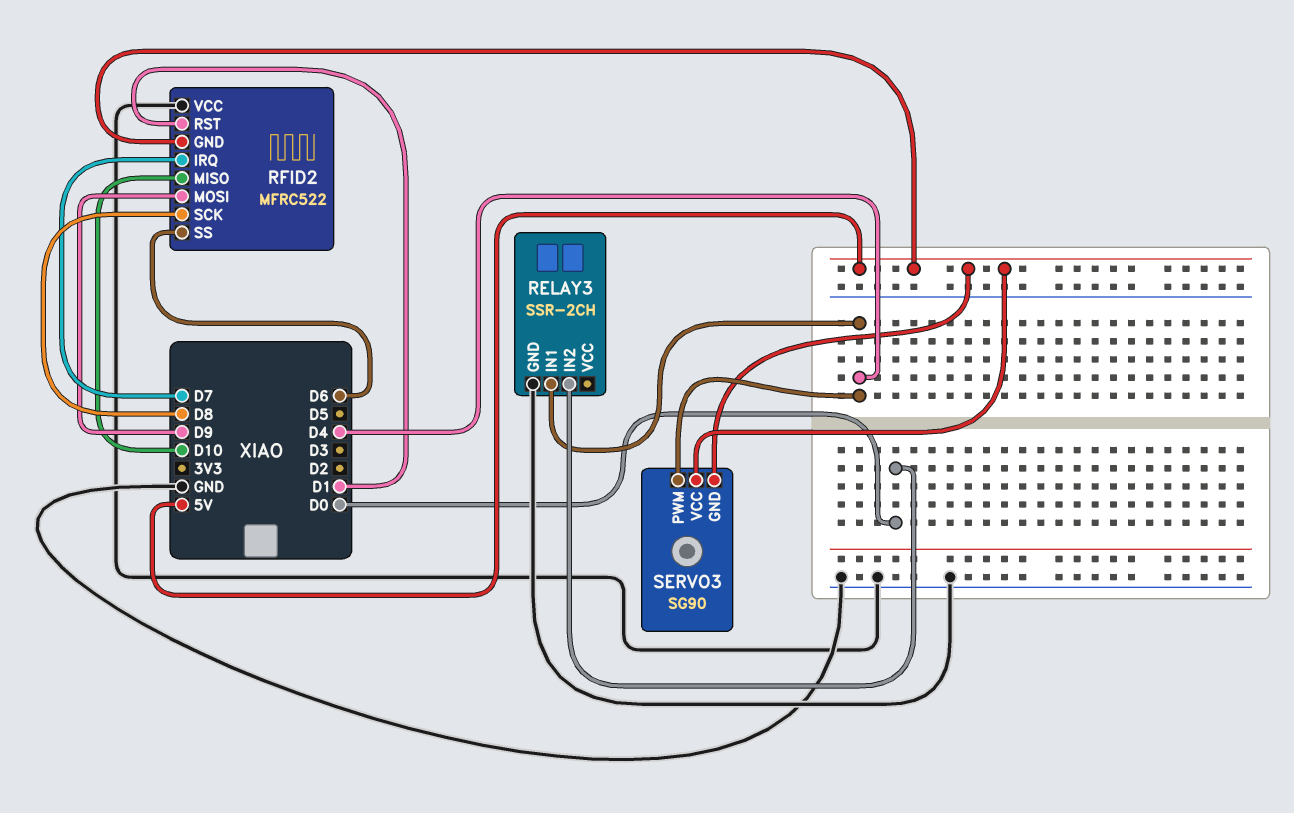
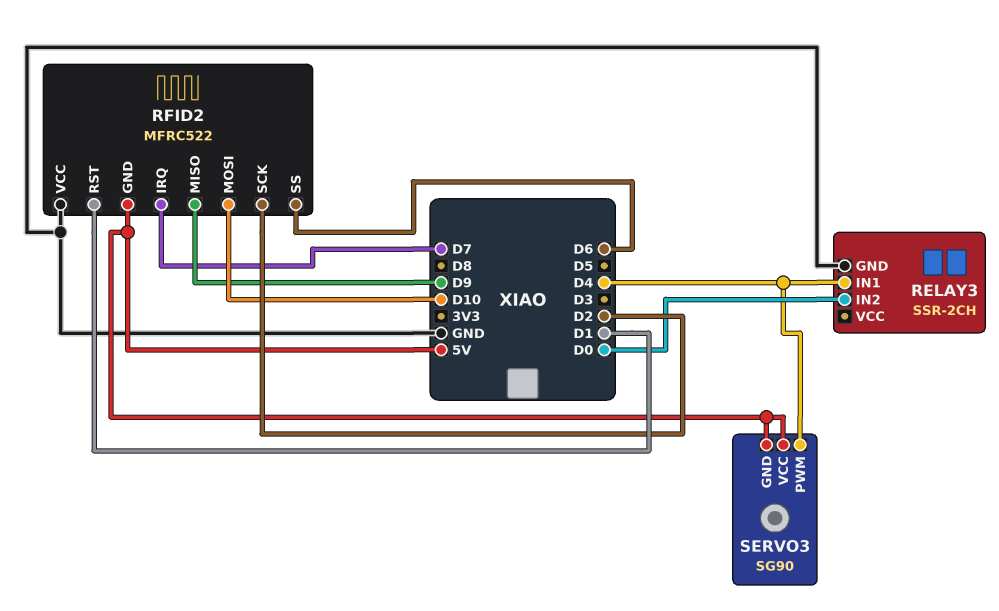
RFID2 pin MISO: D10 -> D9
RFID2 pin MOSI: D9 -> D10
RFID2 pin SCK: D8 -> D2

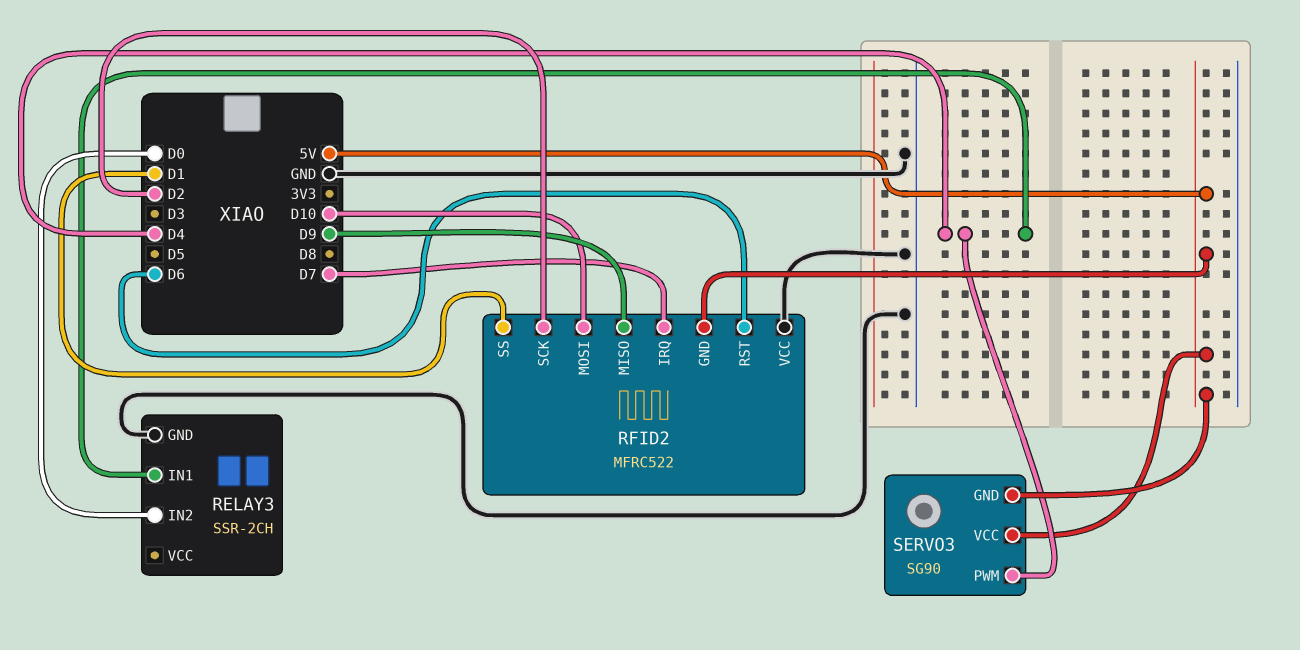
RFID2 pin RST: D1 -> D6
RFID2 pin SS: D6 -> D1

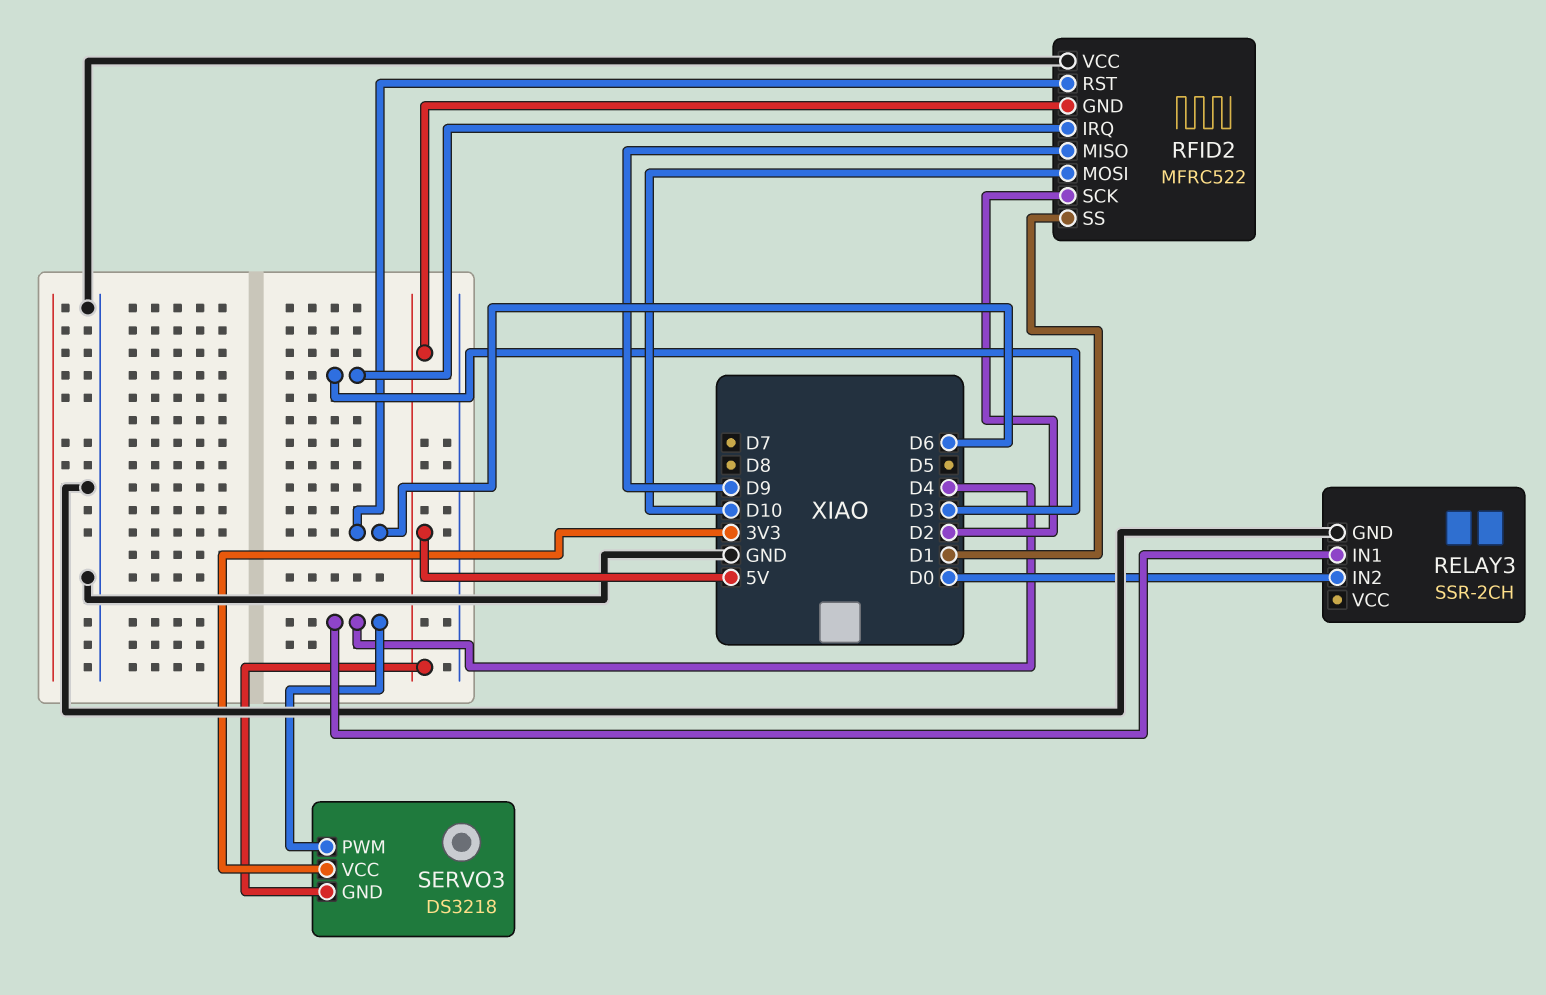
RFID2 pin IRQ: D7 -> D3
SERVO3: SG90 -> DS3218
SERVO3 pin VCC: 5V -> 3V3

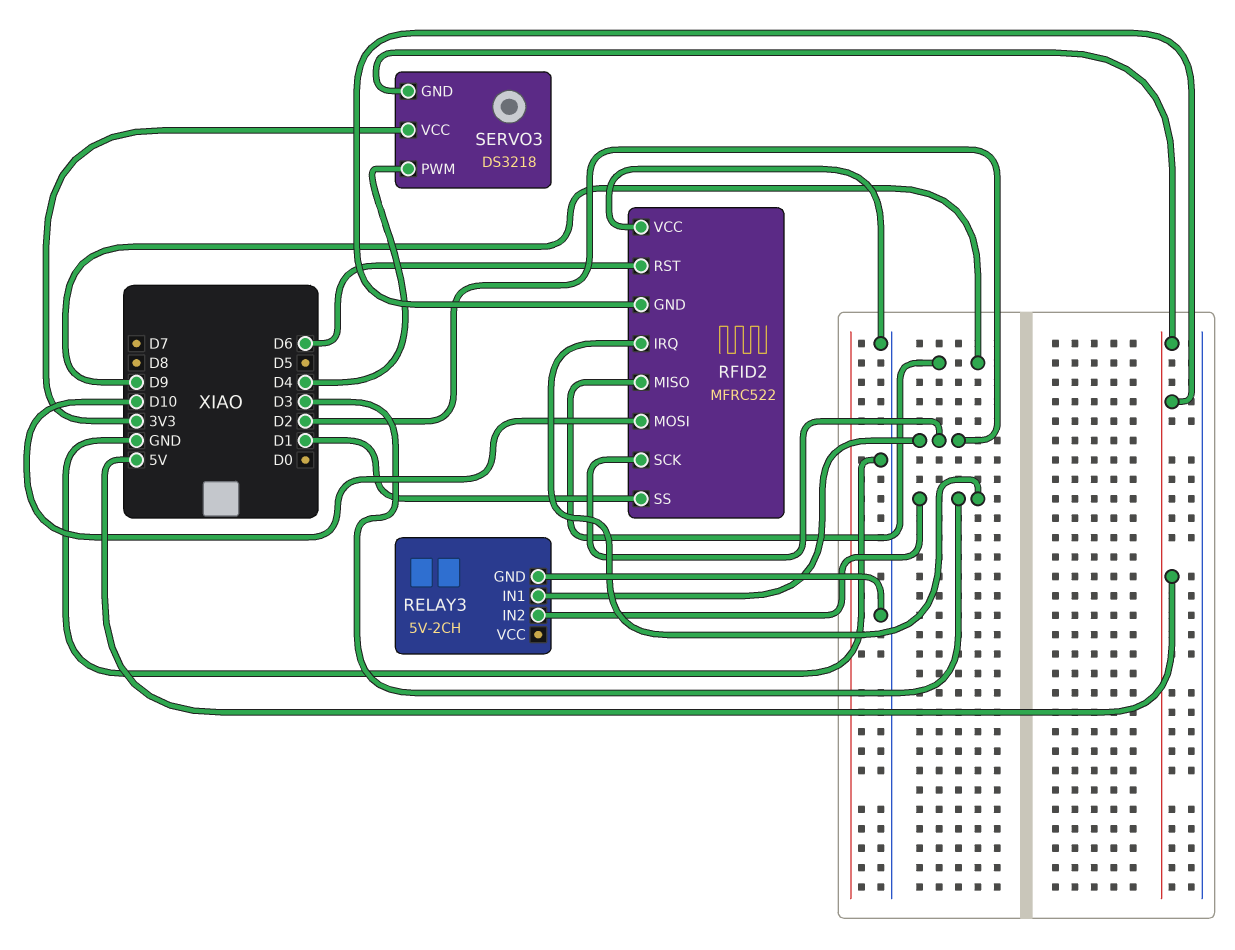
RELAY3: SSR-2CH -> 5V-2CH
RELAY3 pin IN1: D4 -> D2
RELAY3 pin IN2: D0 -> D3

